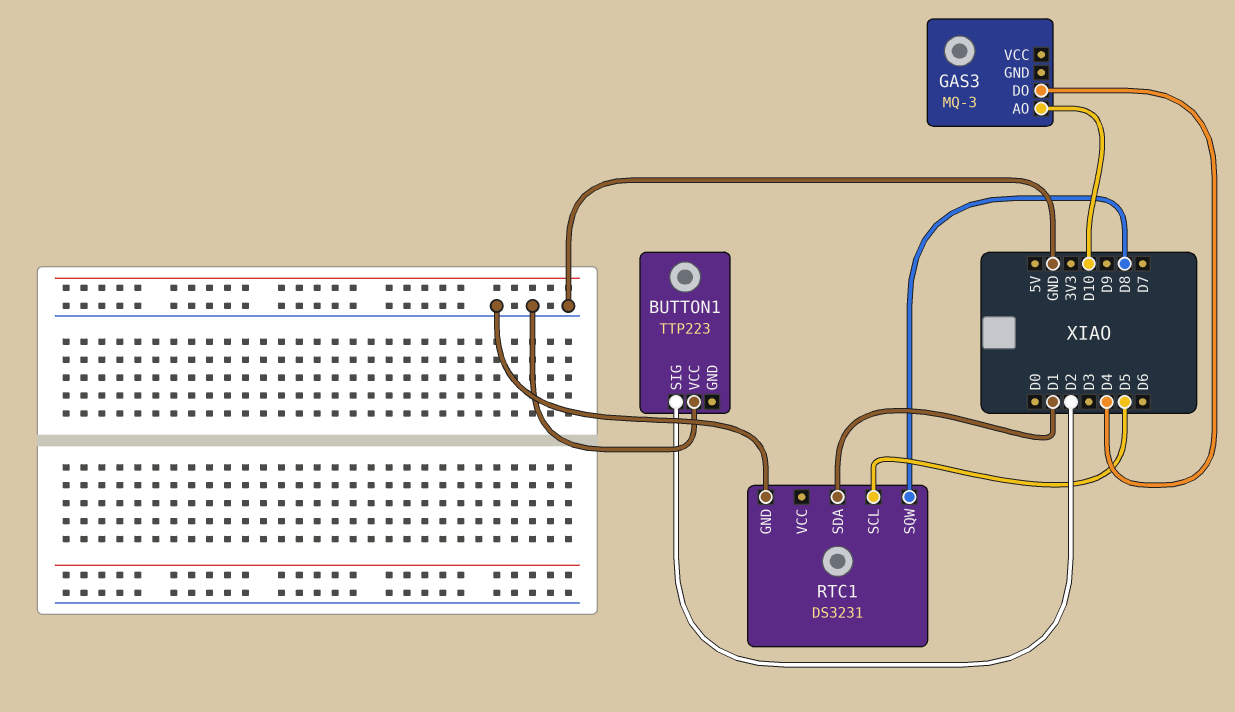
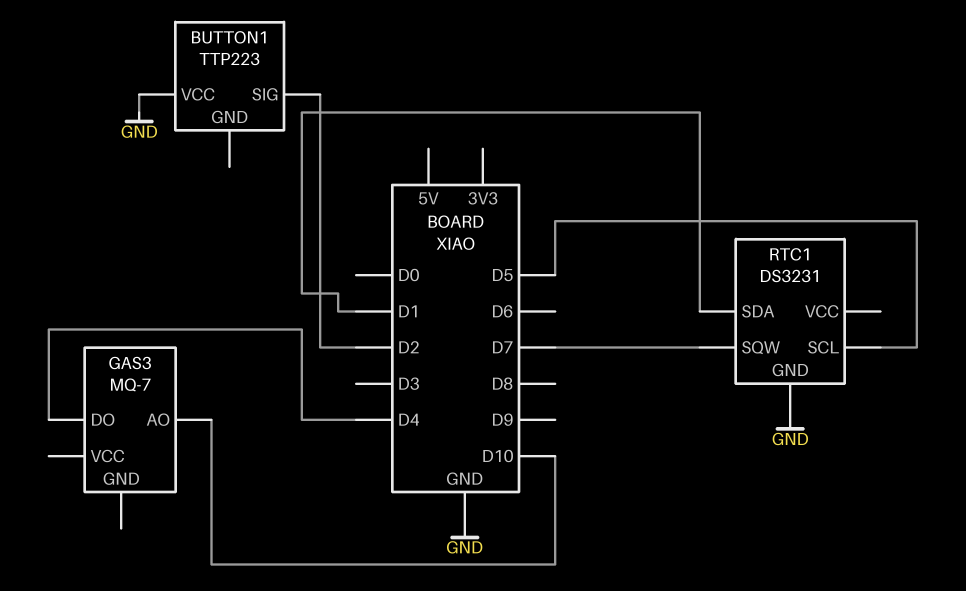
GAS3: MQ-3 -> MQ-7
RTC1 pin SQW: D8 -> D7

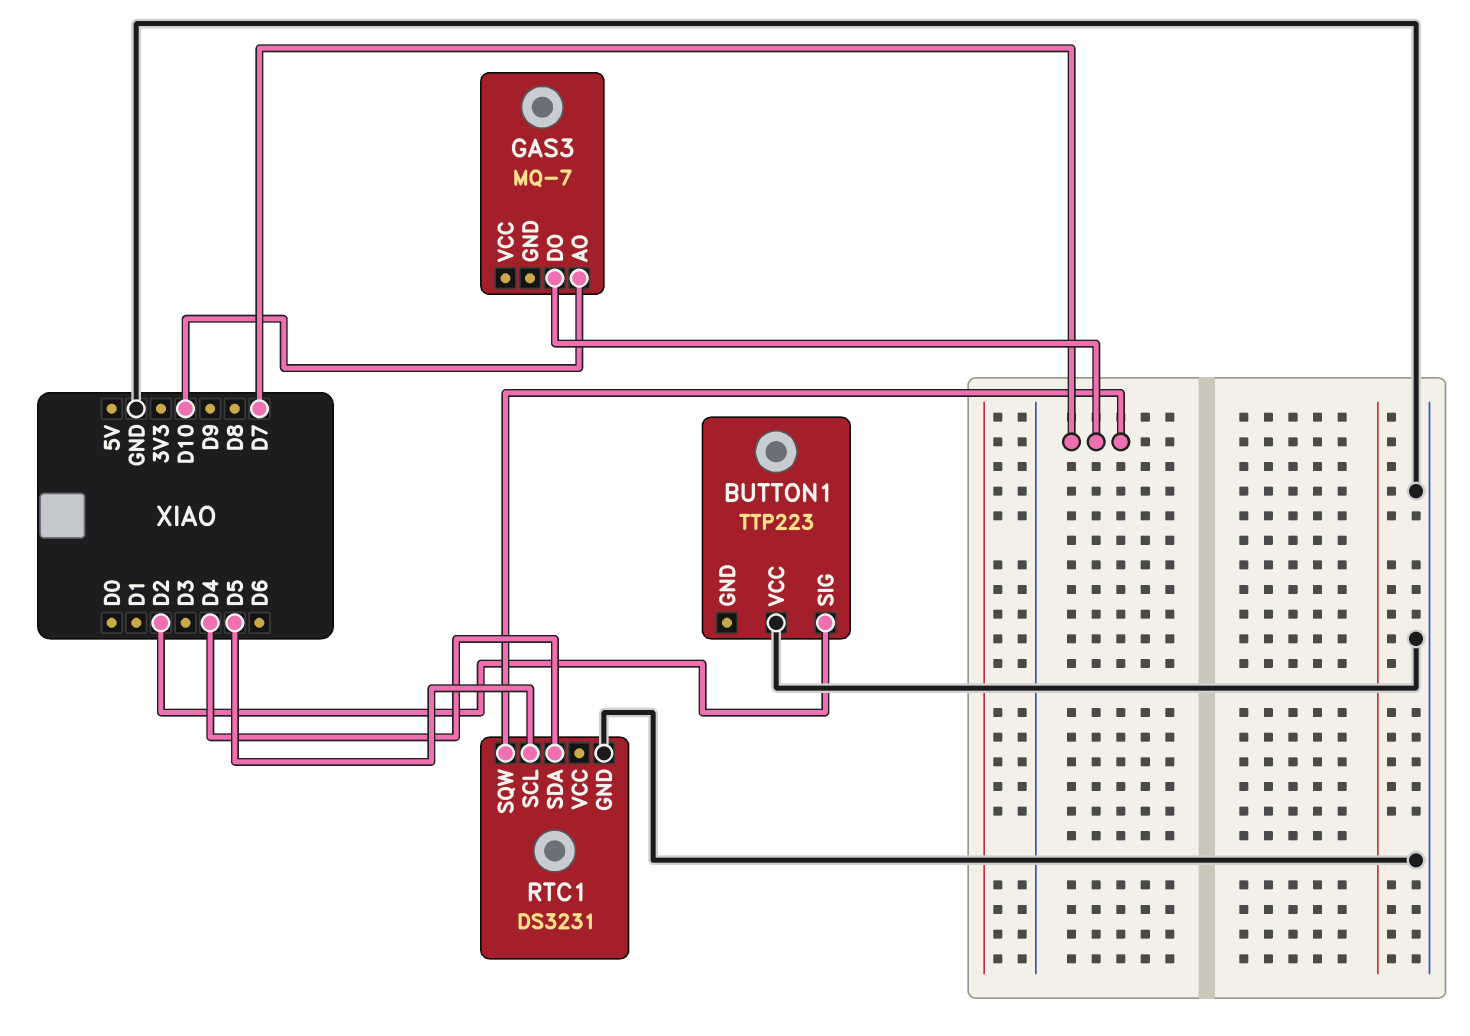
GAS3 pin DO: D4 -> D7
RTC1 pin SDA: D1 -> D4

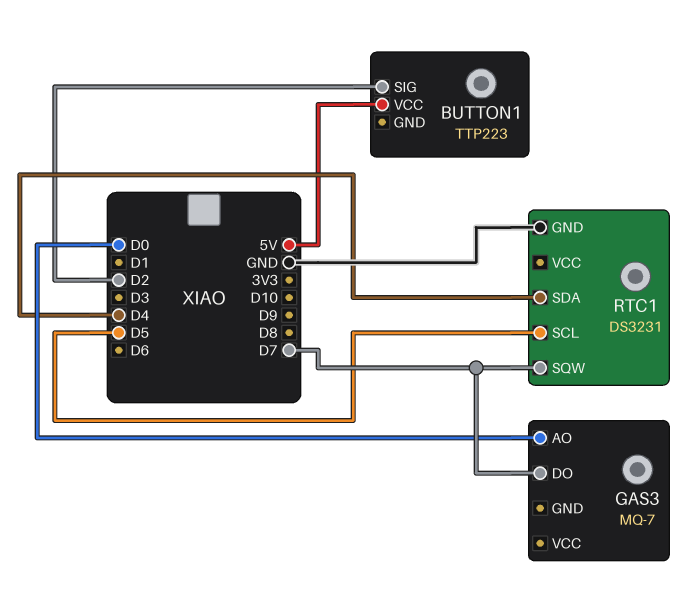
BUTTON1 pin VCC: GND -> 5V
GAS3 pin AO: D10 -> D0

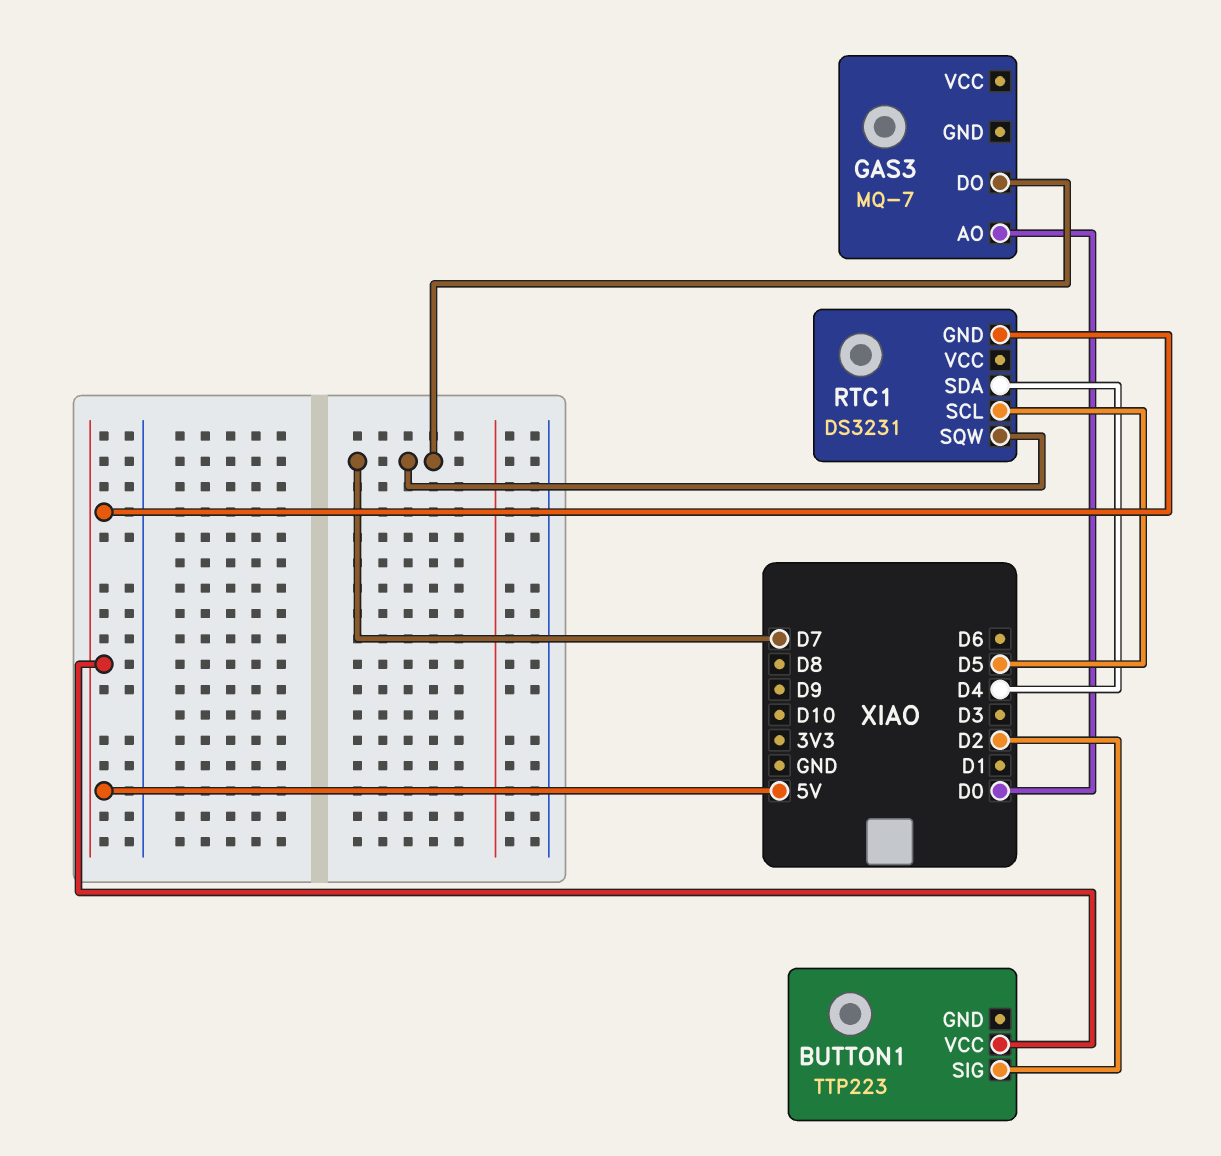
RTC1 pin GND: GND -> 5V

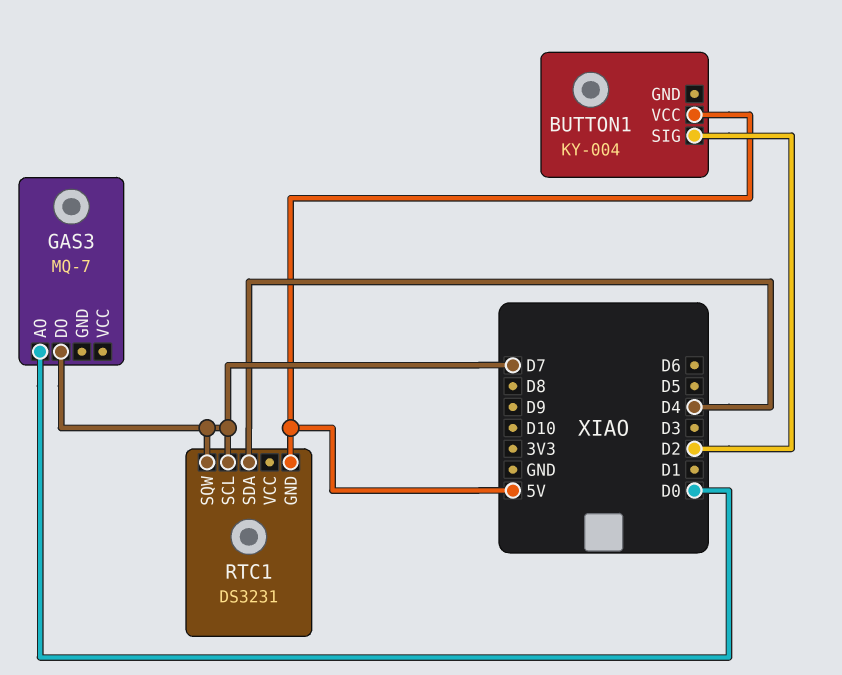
BUTTON1: TTP223 -> KY-004
RTC1 pin SCL: D5 -> D7

